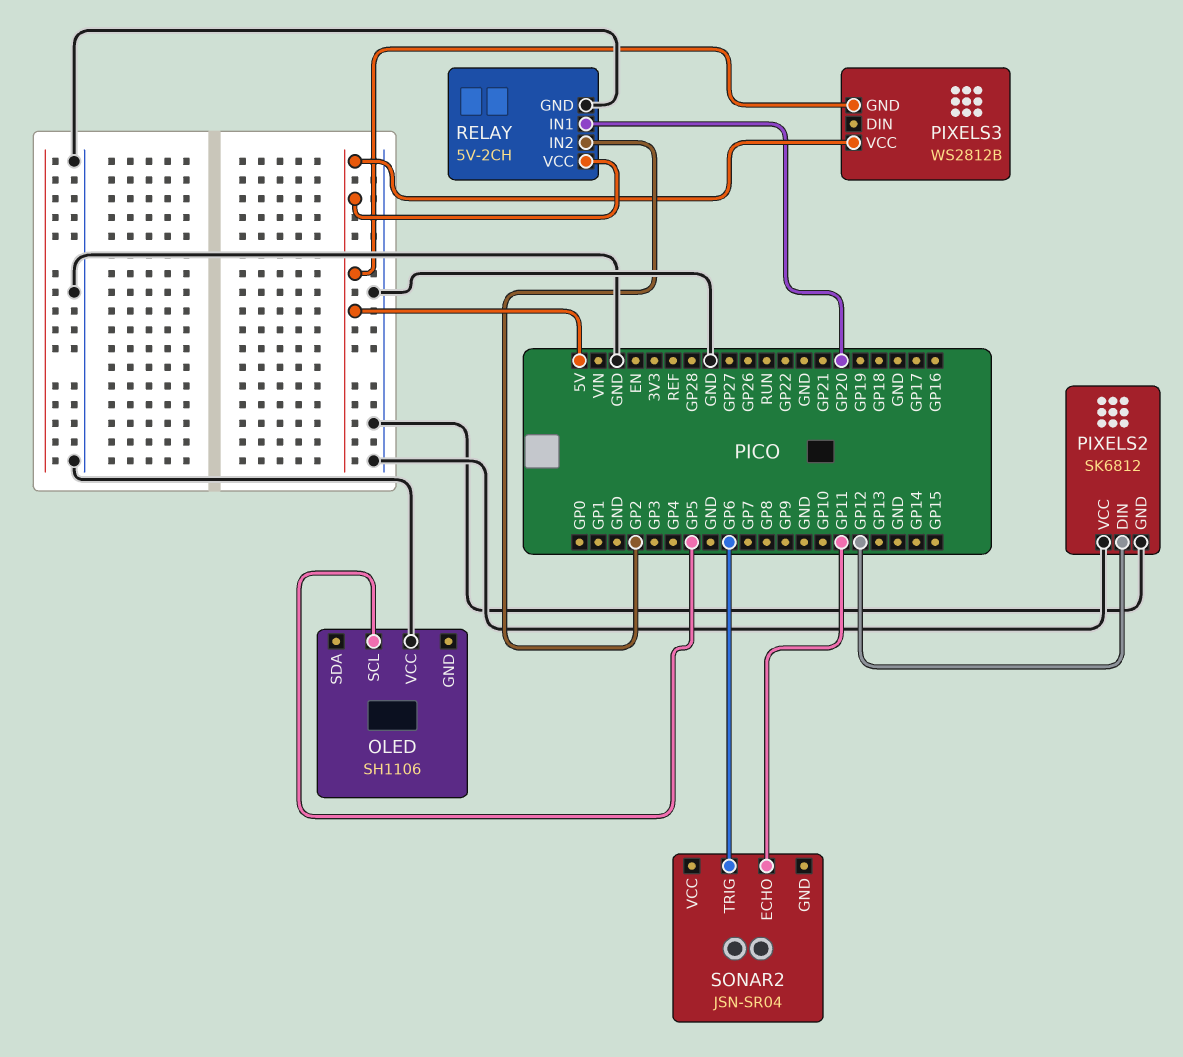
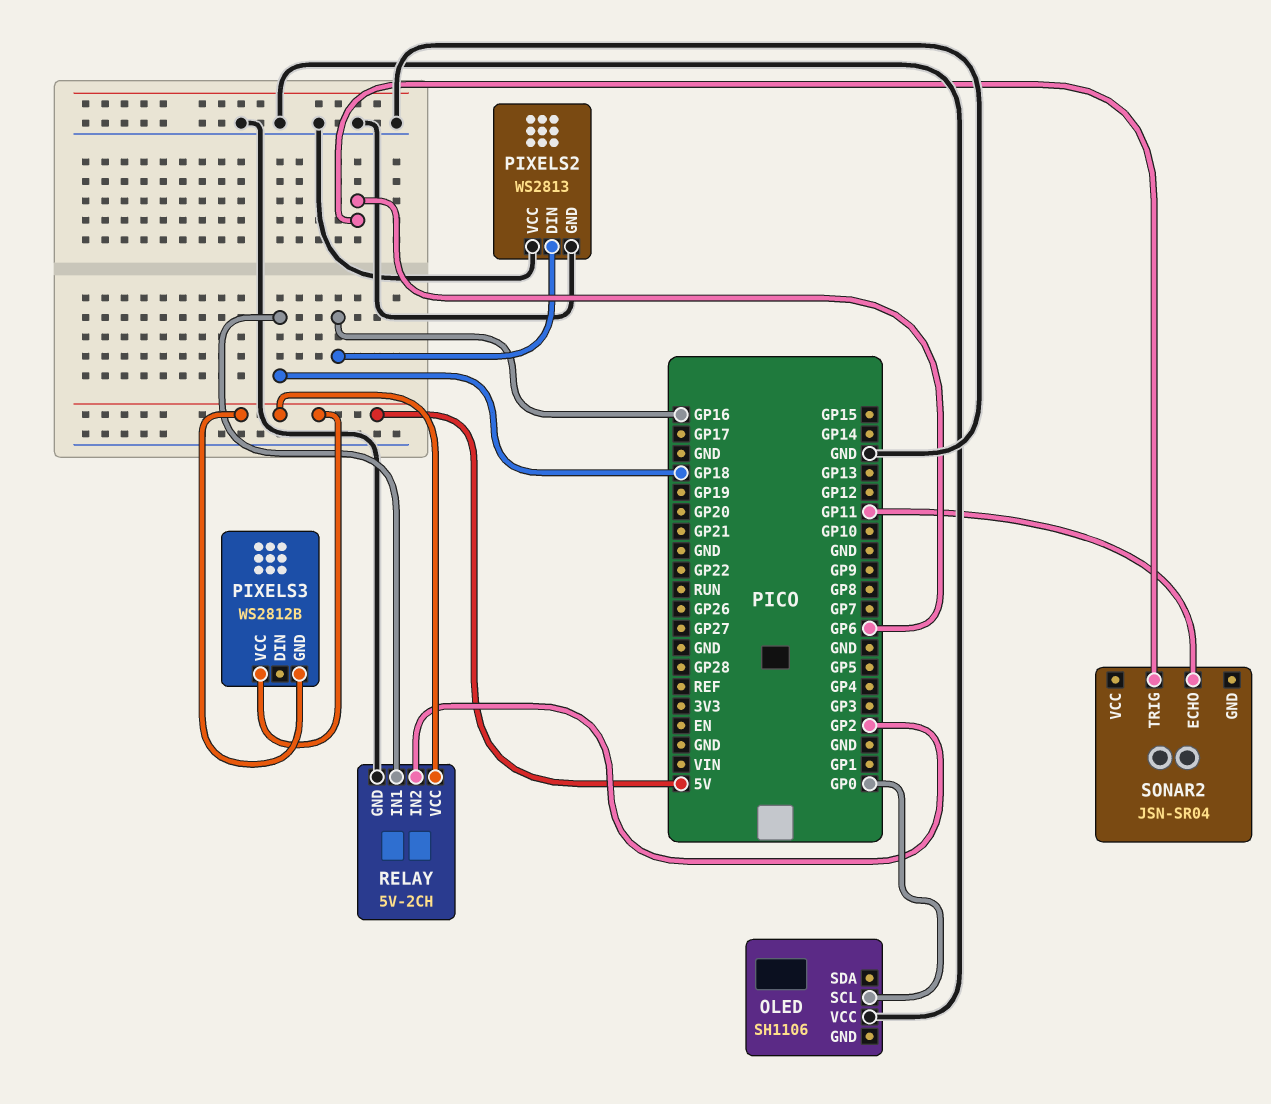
OLED pin SCL: GP5 -> GP0
PIXELS2: SK6812 -> WS2813
PIXELS2 pin DIN: GP12 -> GP16
RELAY pin IN1: GP20 -> GP18

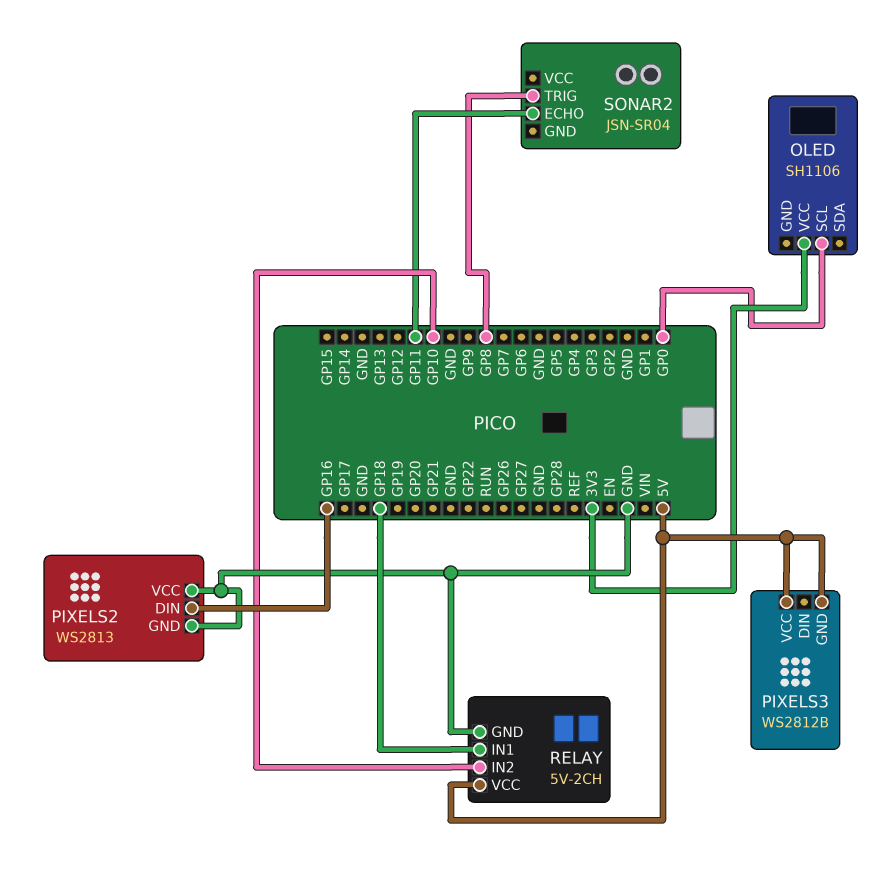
OLED pin VCC: GND -> 3V3
RELAY pin IN2: GP2 -> GP10
SONAR2 pin TRIG: GP6 -> GP8

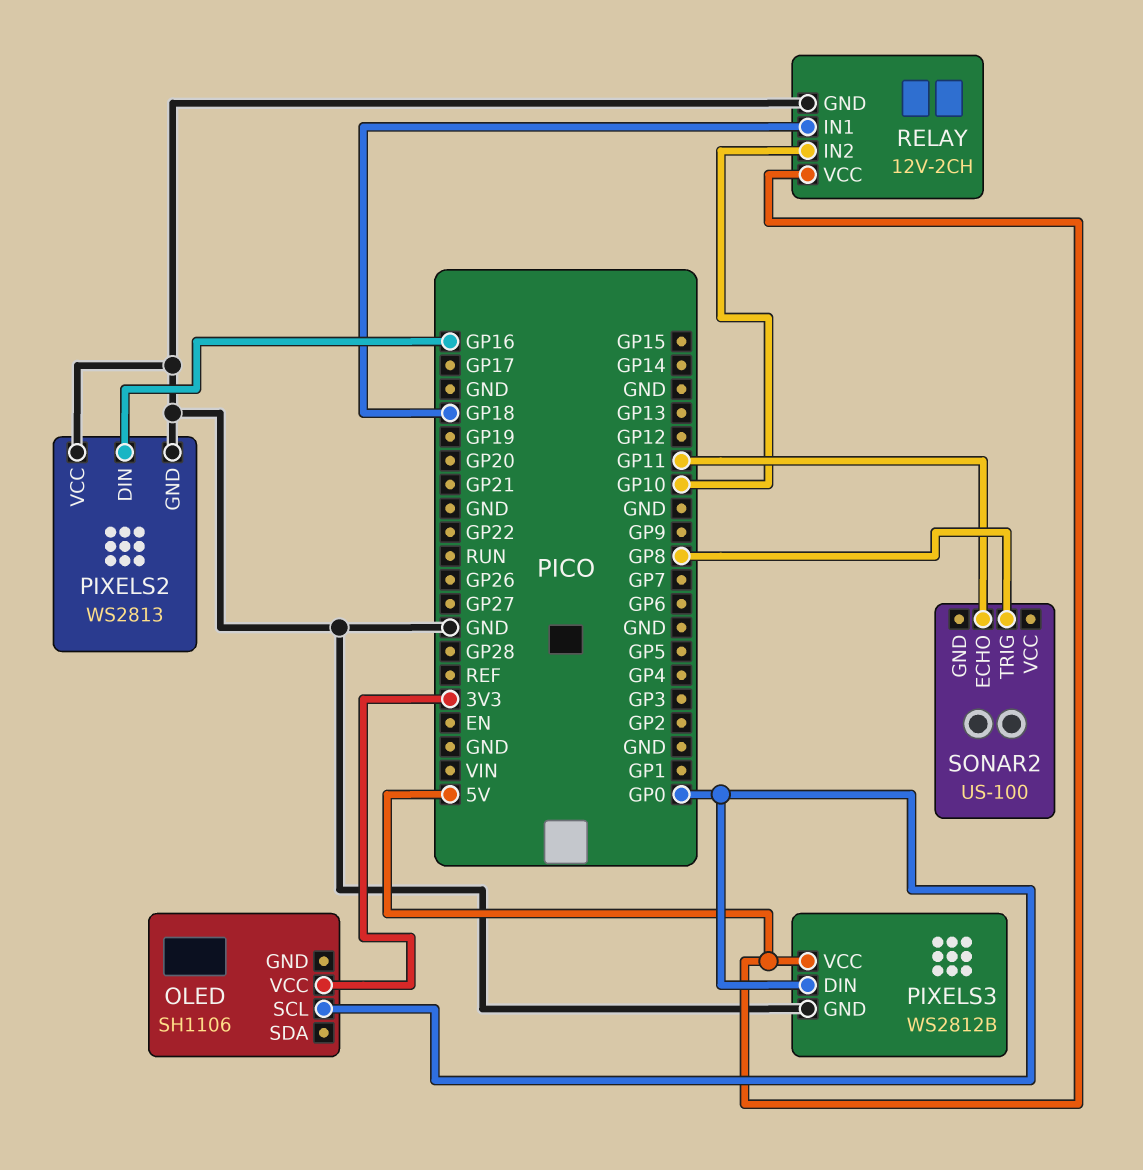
PIXELS3 pin DIN: none -> GP0
PIXELS3 pin GND: 5V -> GND
RELAY: 5V-2CH -> 12V-2CH
SONAR2: JSN-SR04 -> US-100

